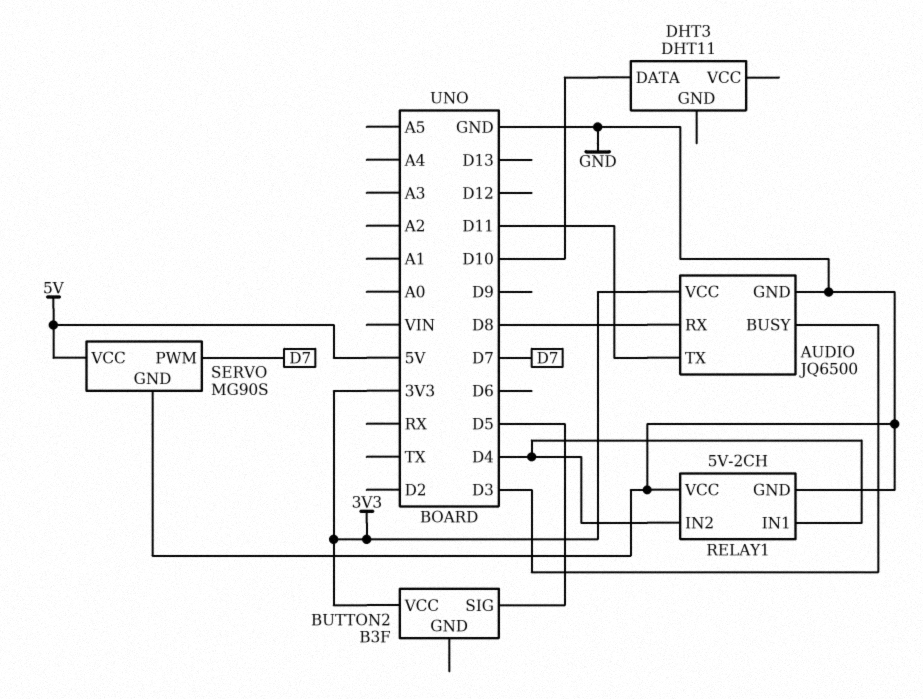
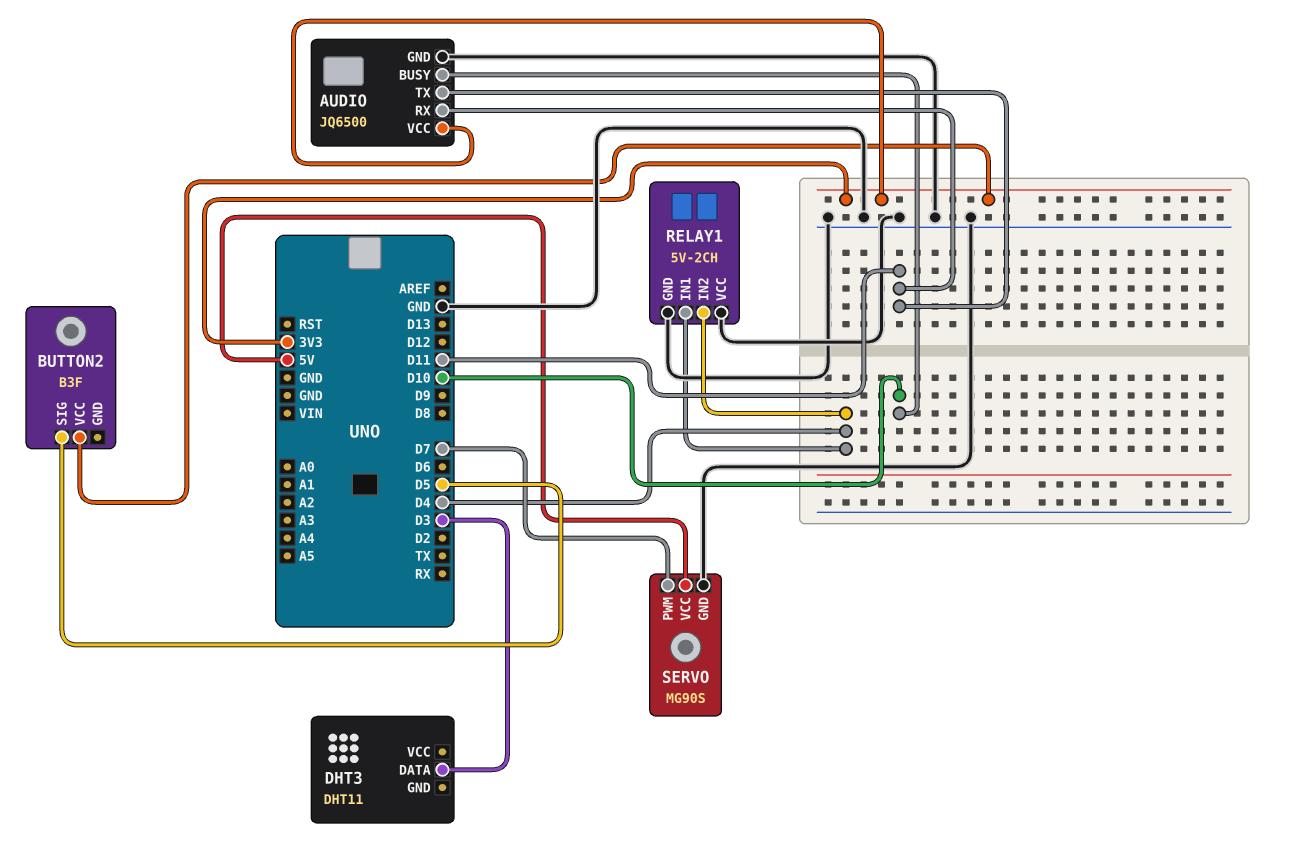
AUDIO pin BUSY: D3 -> D10
AUDIO pin RX: D8 -> D11
DHT3 pin DATA: D10 -> D3

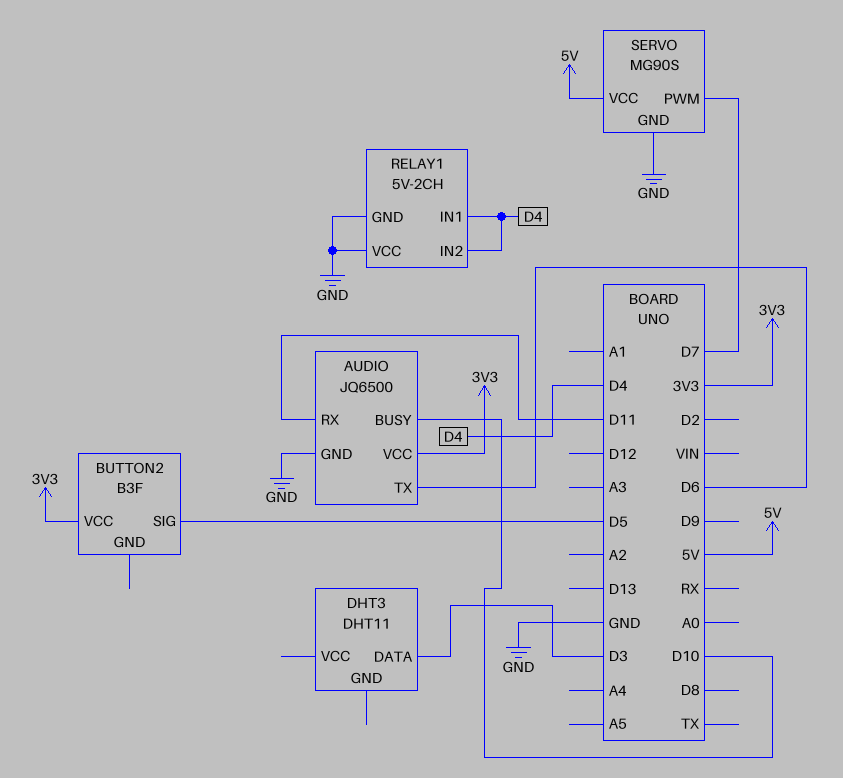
AUDIO pin TX: D11 -> D6

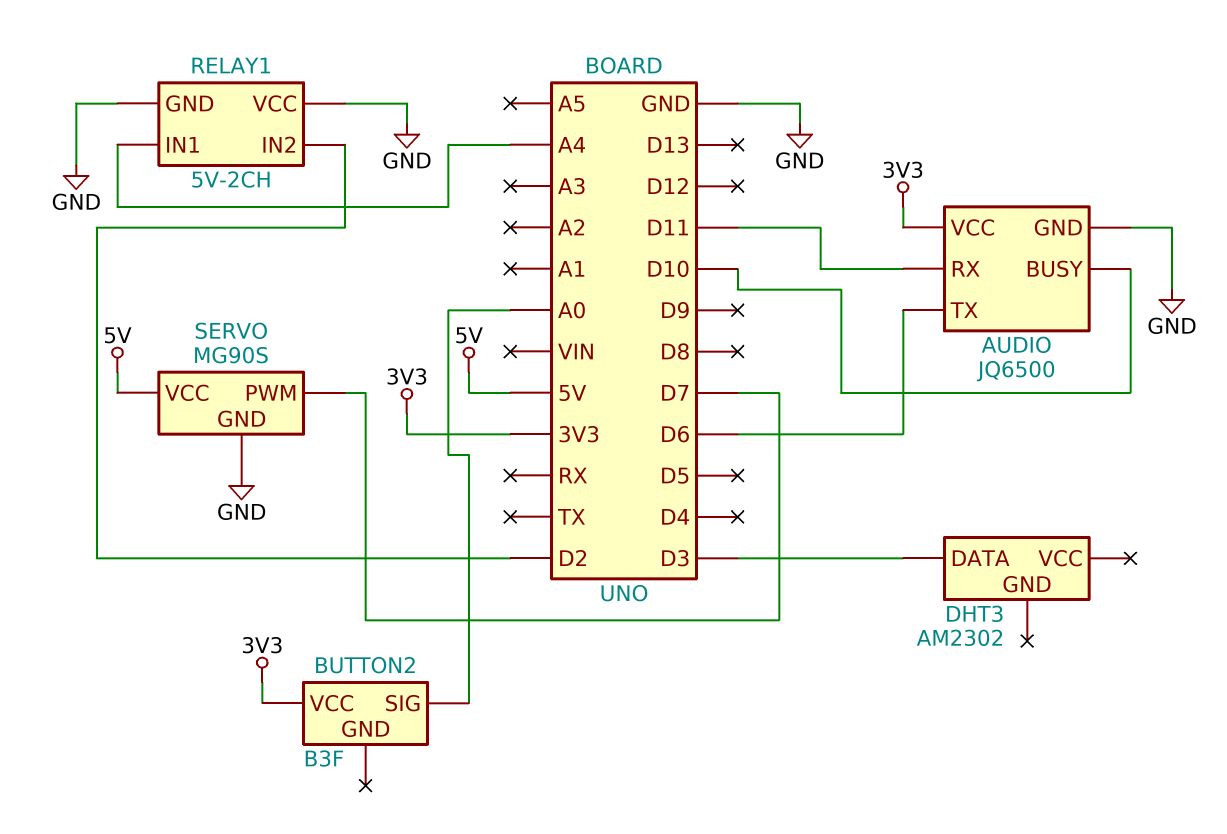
BUTTON2 pin SIG: D5 -> A0
DHT3: DHT11 -> AM2302
RELAY1 pin IN1: D4 -> A4
RELAY1 pin IN2: D4 -> D2

